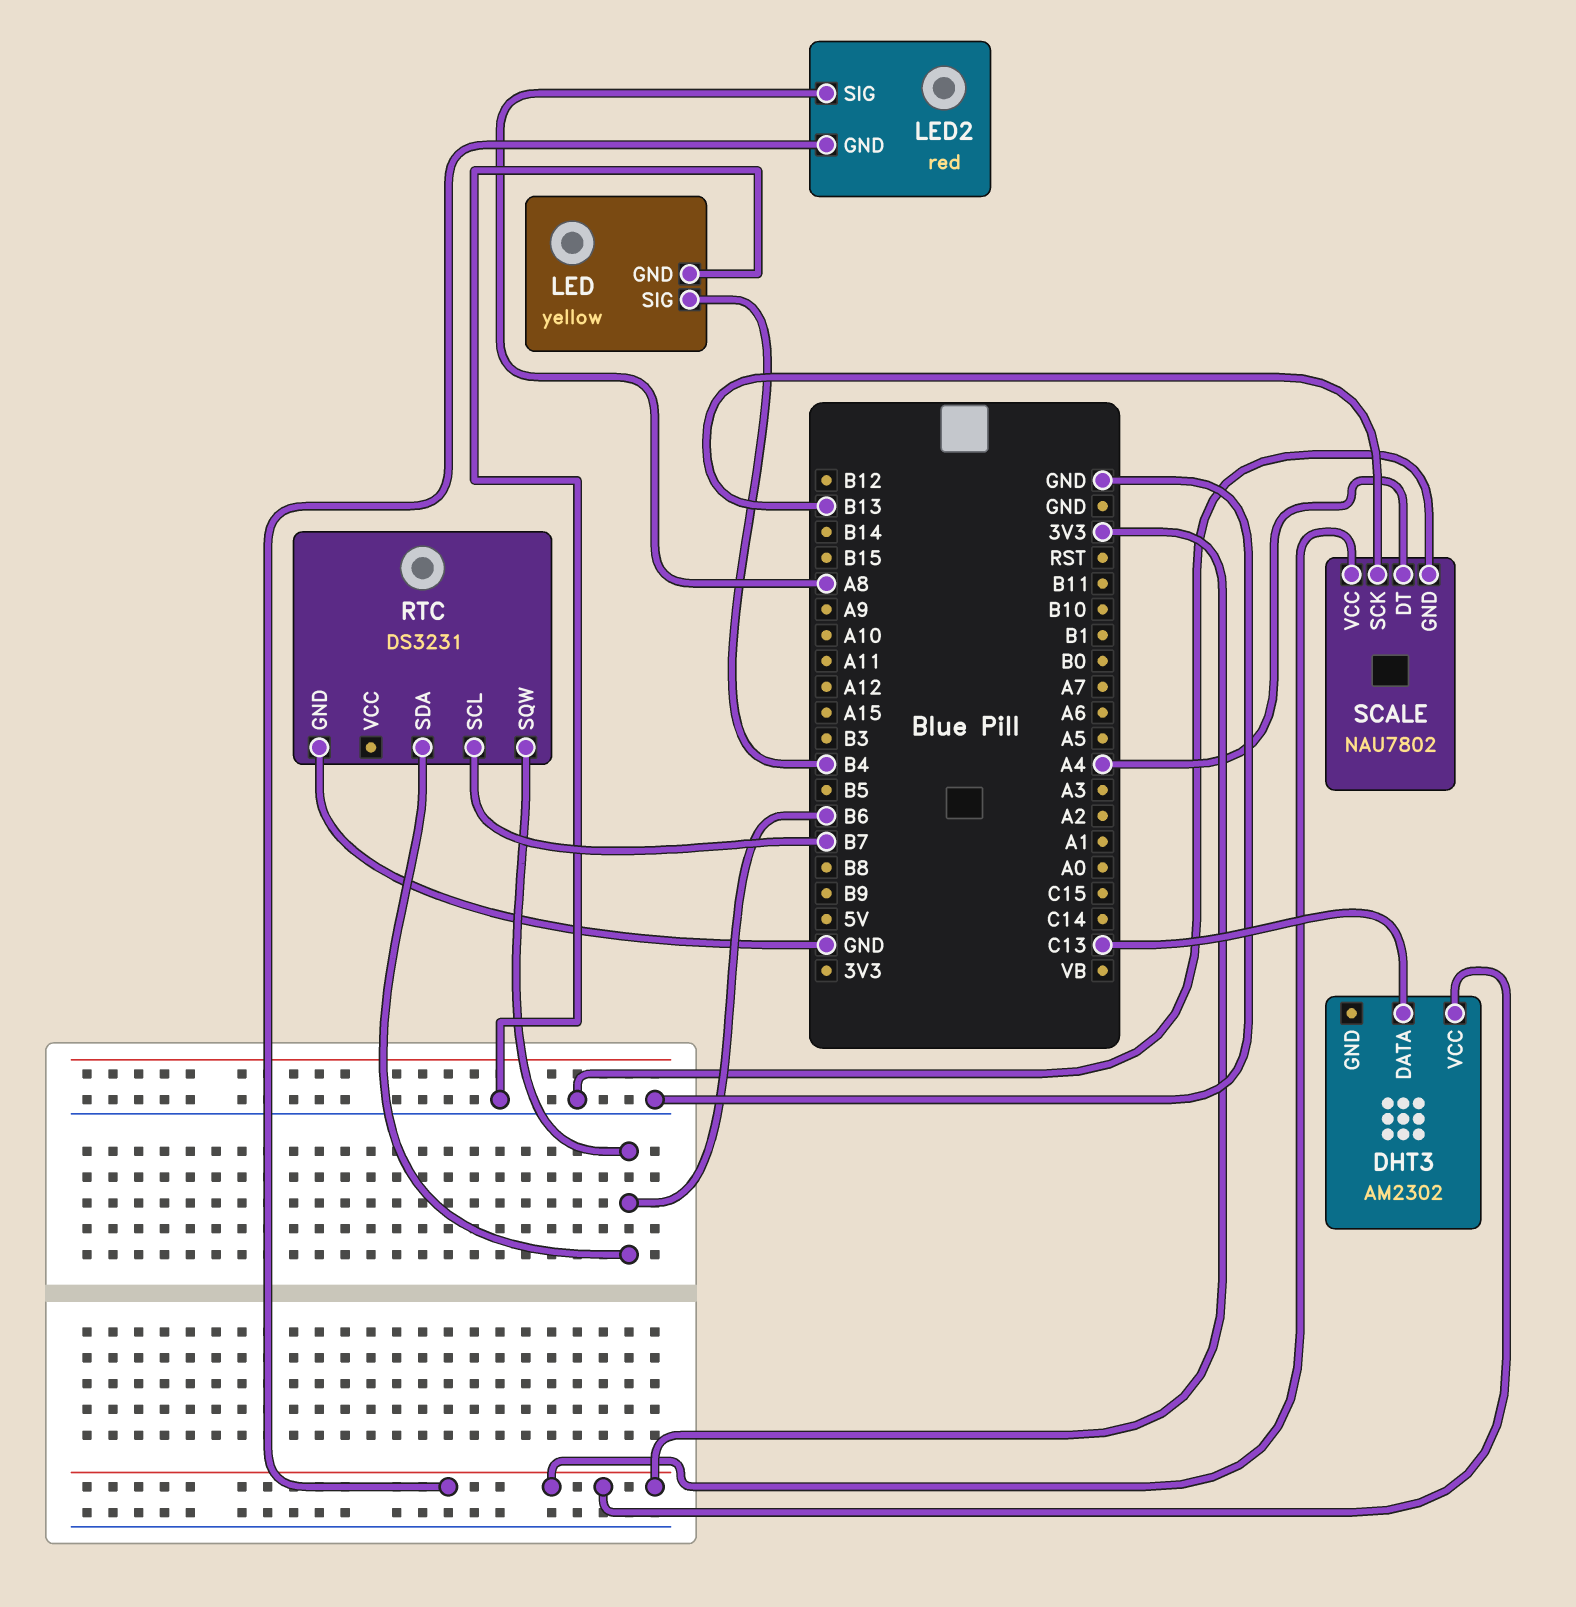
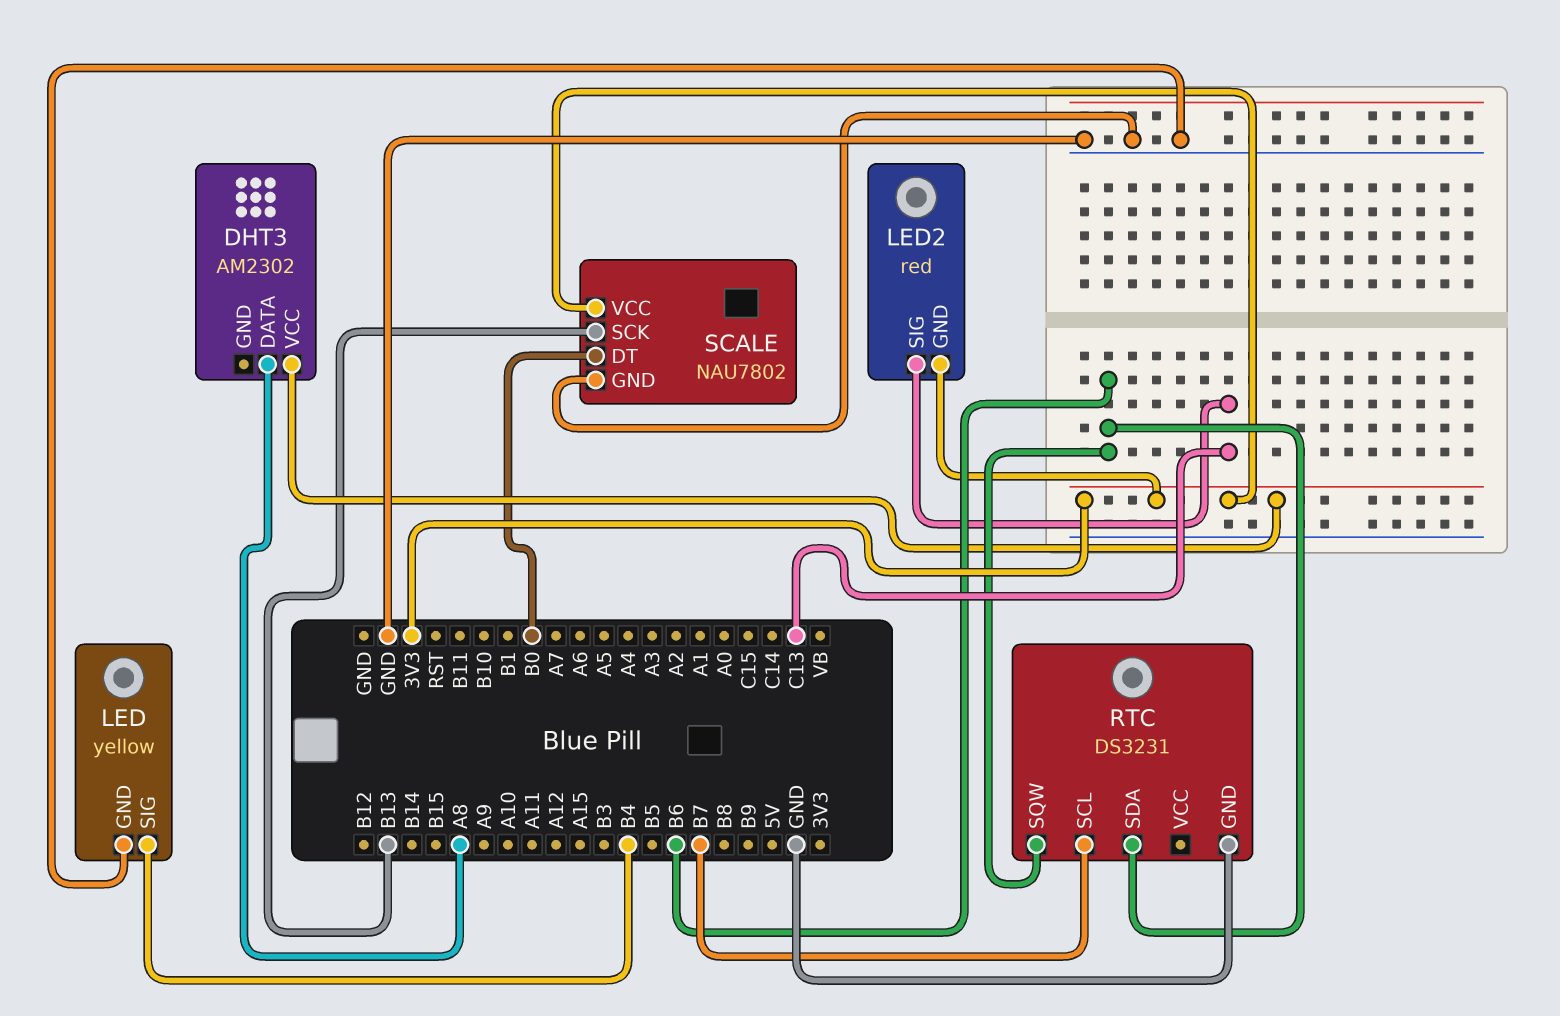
DHT3 pin DATA: C13 -> A8
LED2 pin SIG: A8 -> C13
SCALE pin DT: A4 -> B0

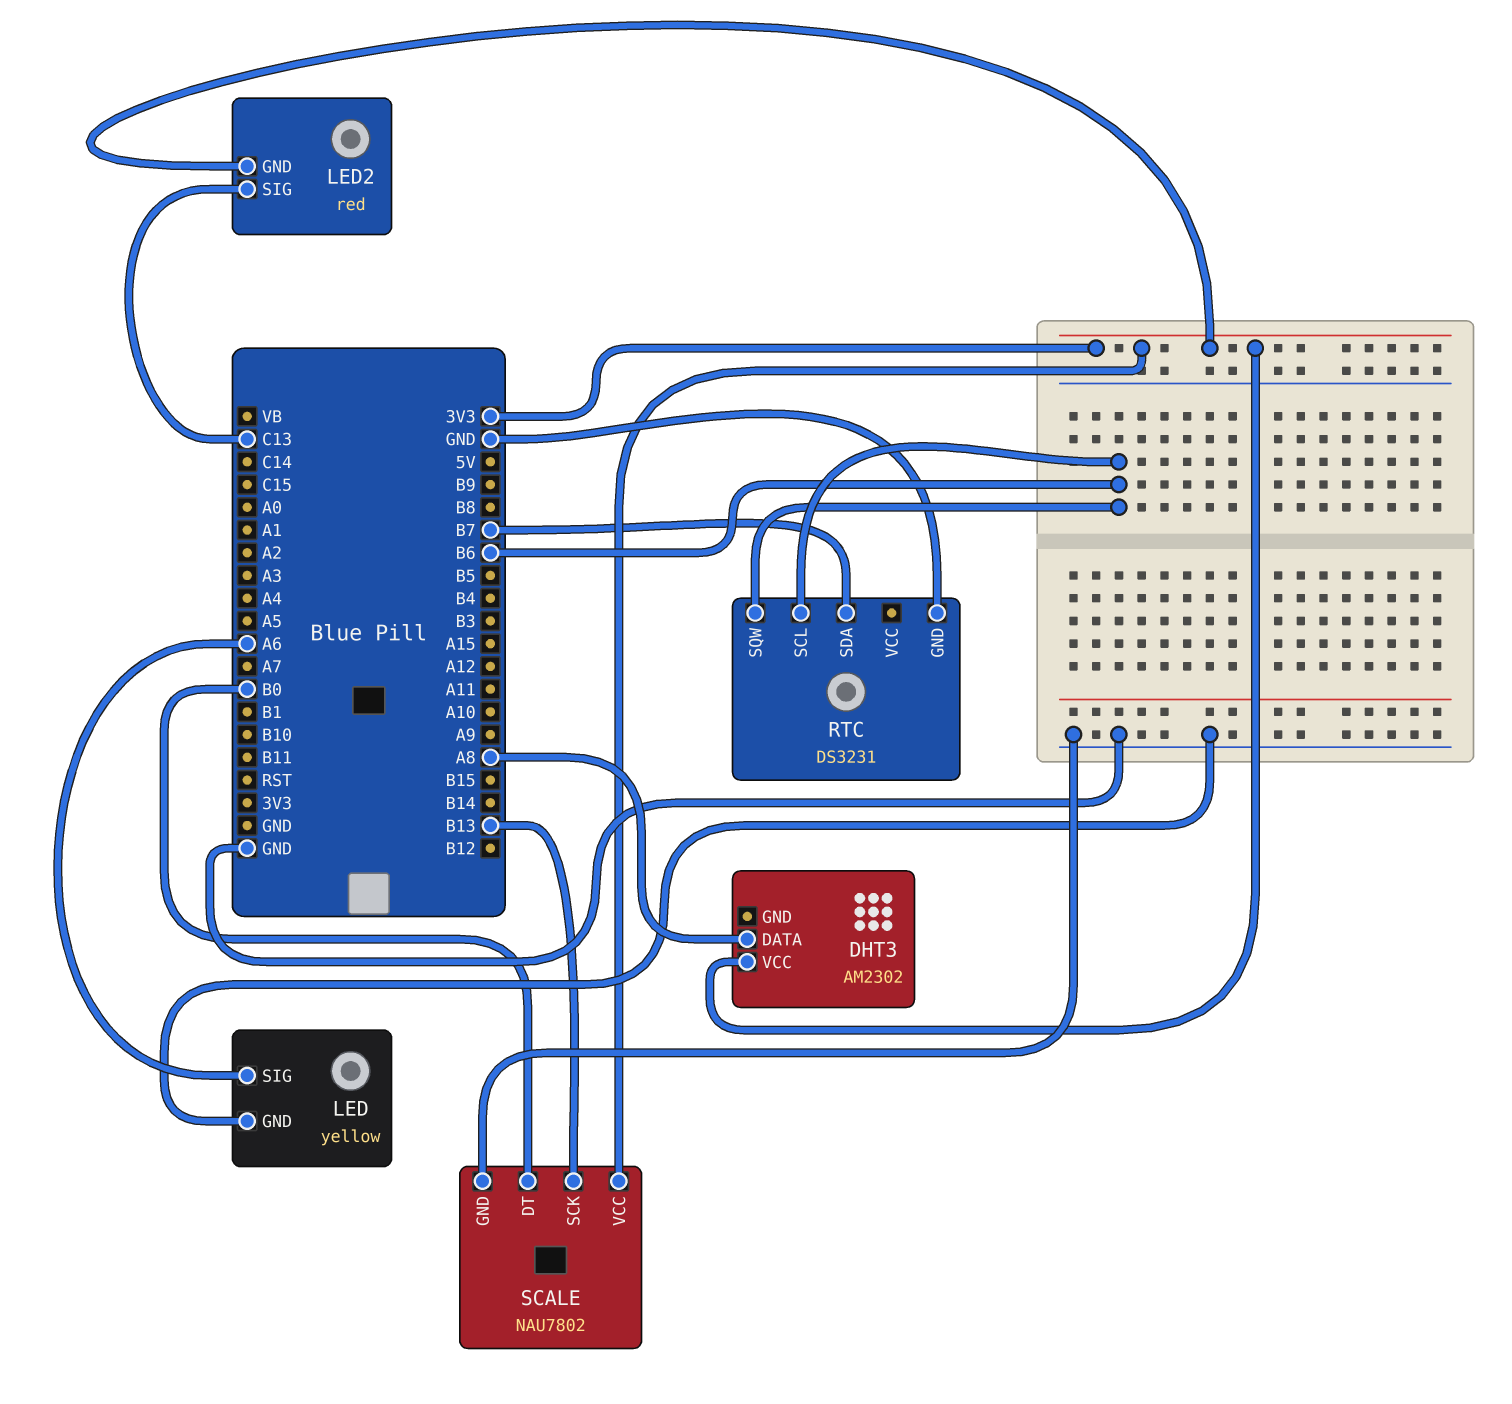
LED pin SIG: B4 -> A6
RTC pin SCL: B7 -> B6
RTC pin SDA: B6 -> B7

